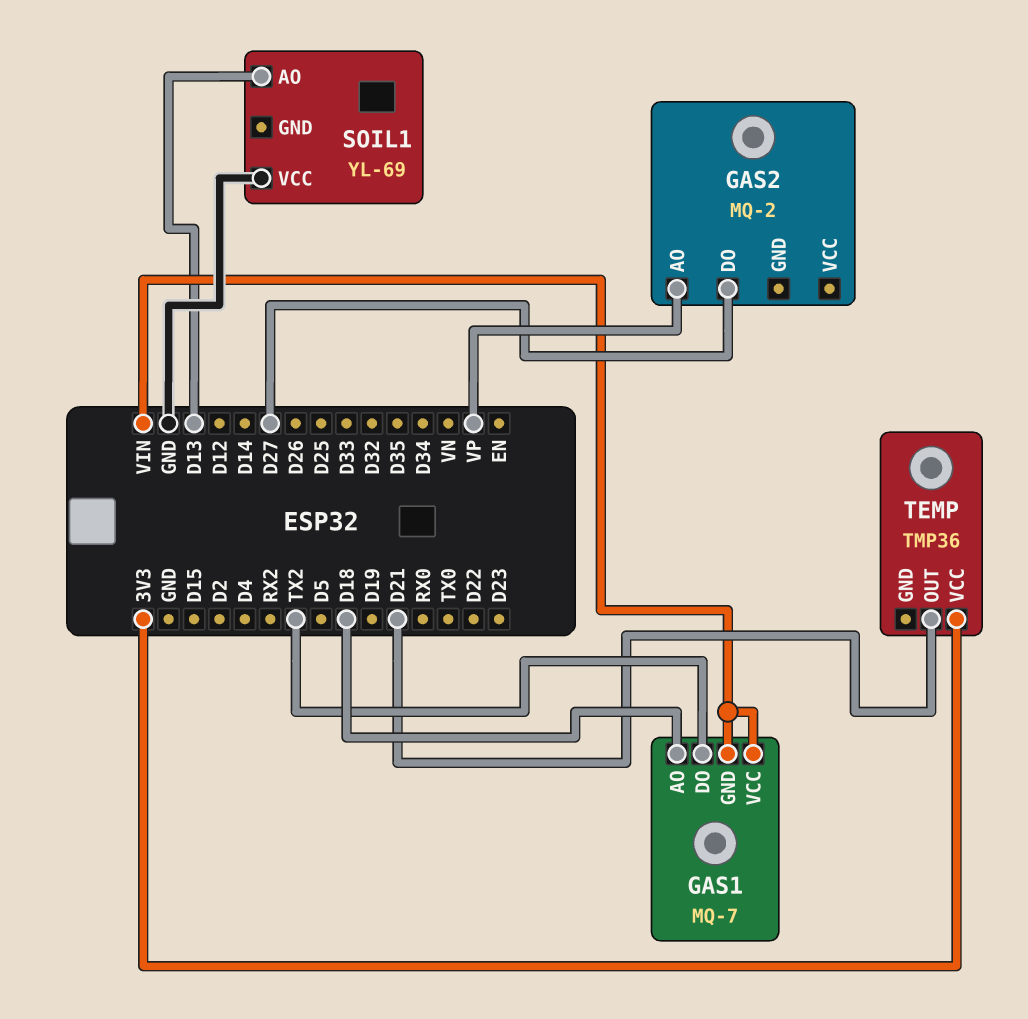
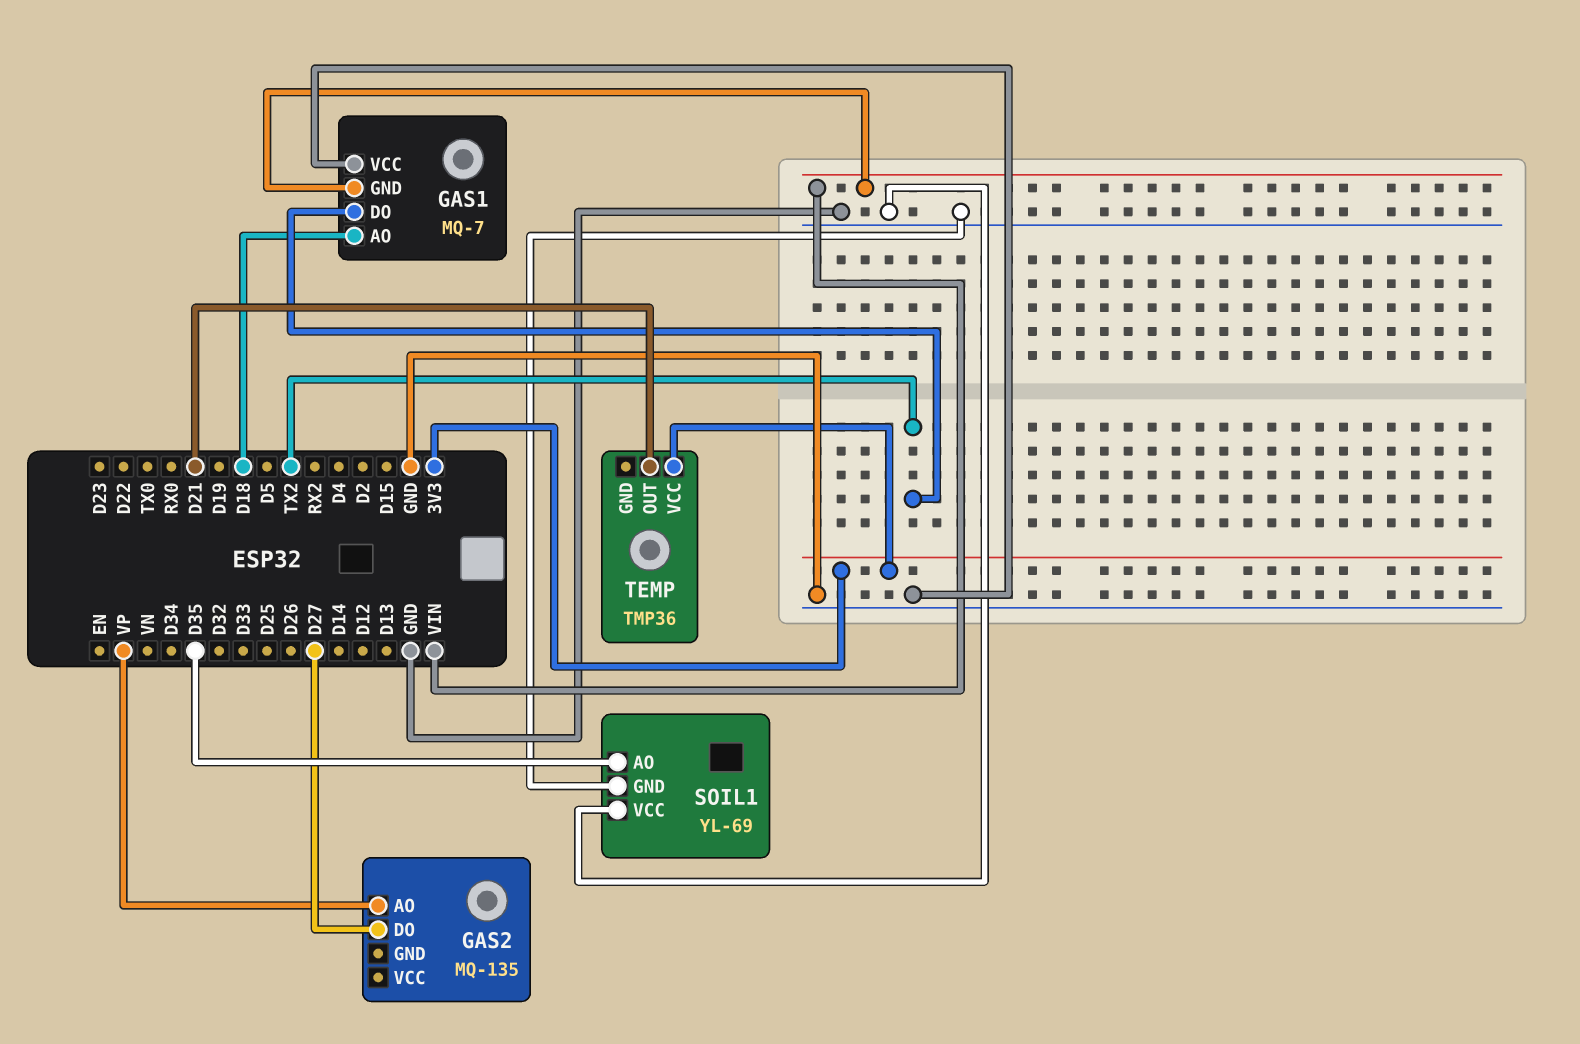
GAS1 pin VCC: VIN -> GND
GAS2: MQ-2 -> MQ-135
SOIL1 pin AO: D13 -> D35
SOIL1 pin GND: none -> GND

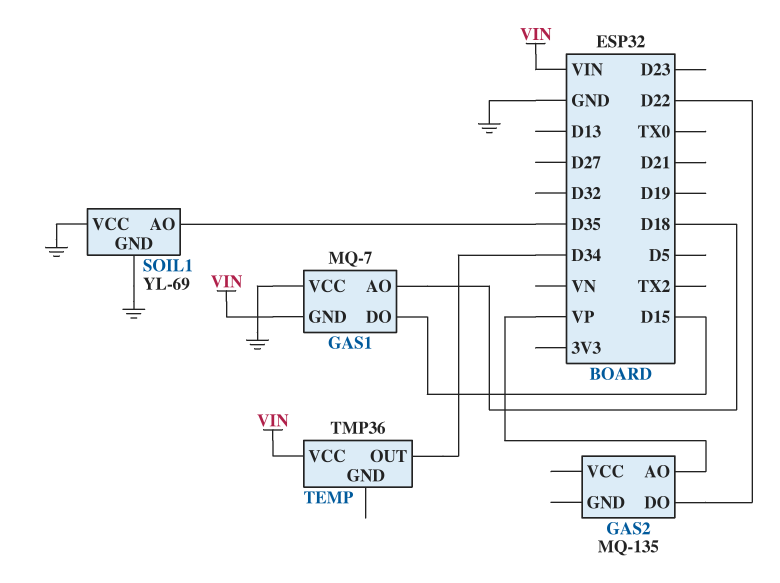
GAS1 pin DO: TX2 -> D15
GAS2 pin DO: D27 -> D22
TEMP pin OUT: D21 -> D34
TEMP pin VCC: 3V3 -> VIN

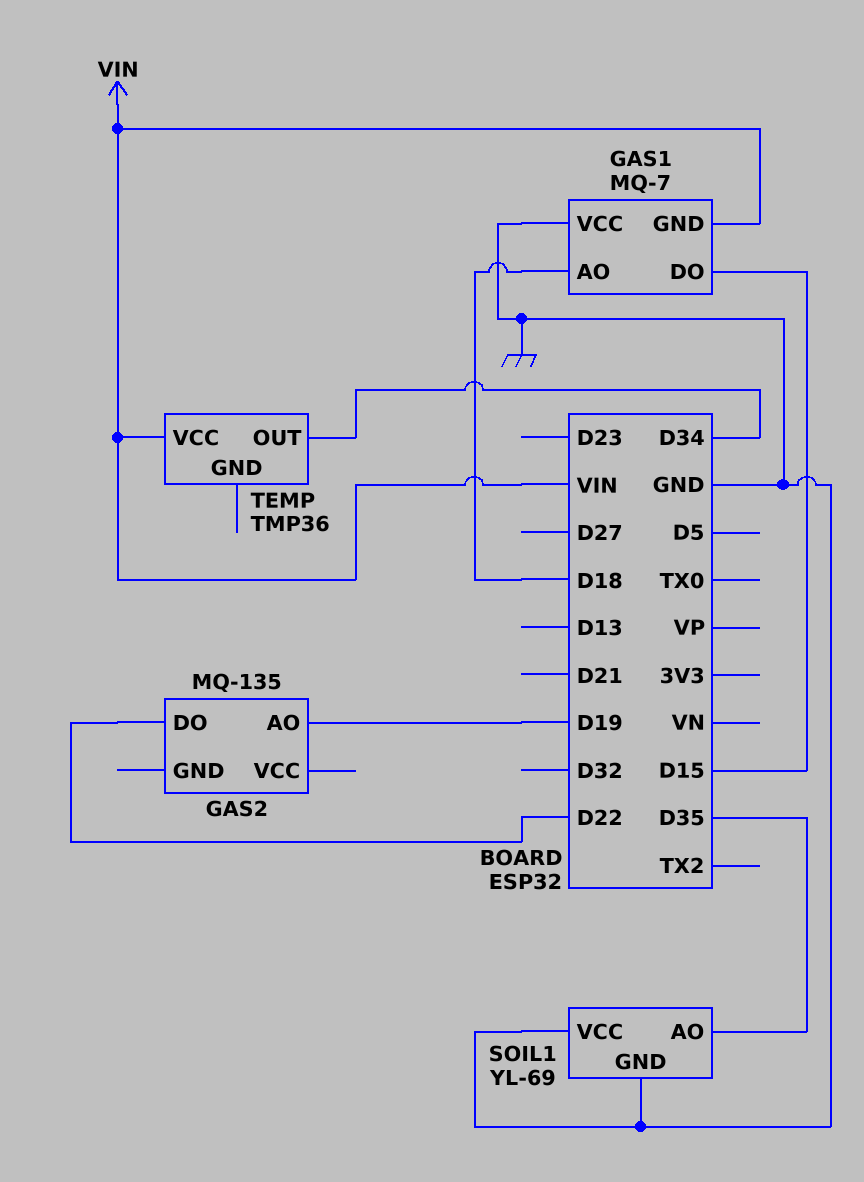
GAS2 pin AO: VP -> D19

